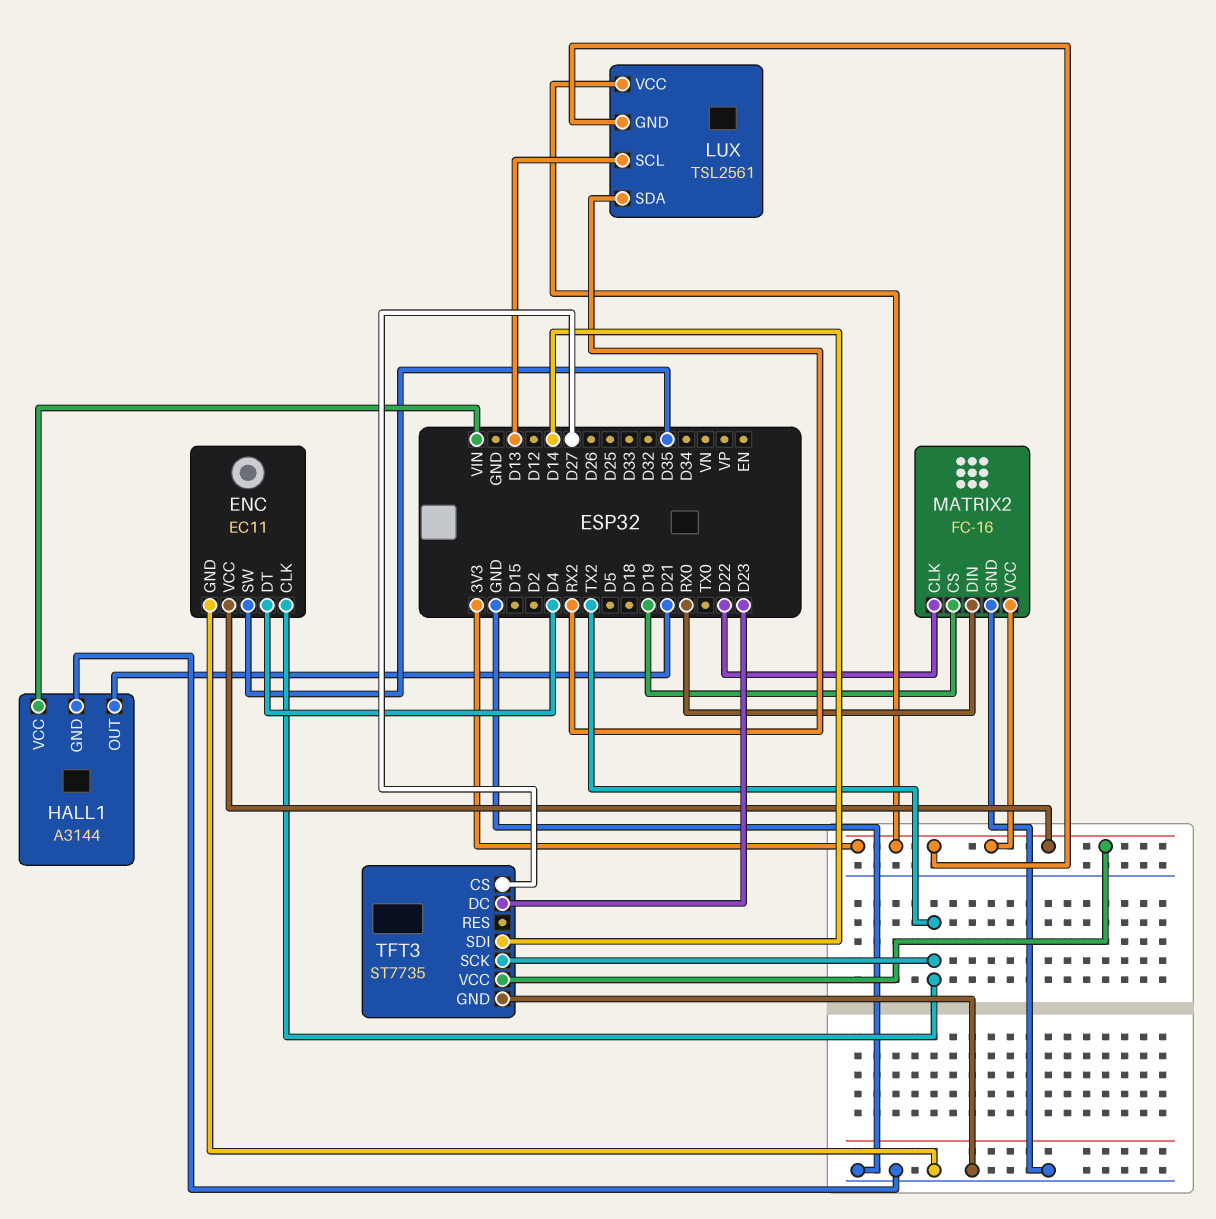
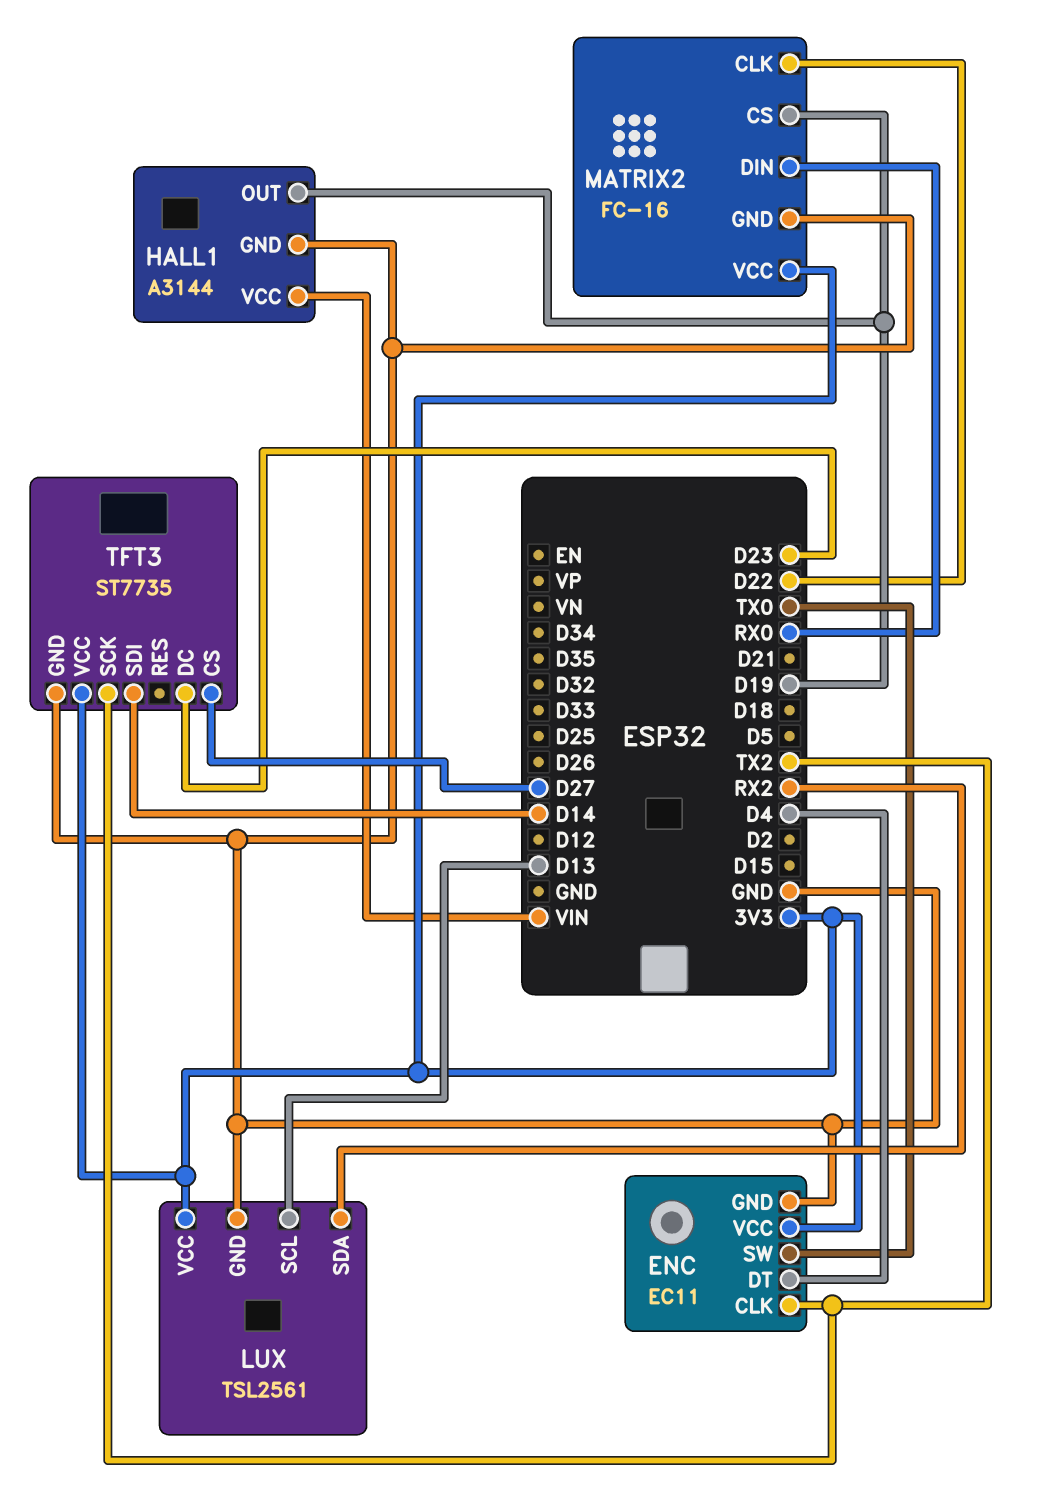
ENC pin SW: D35 -> TX0
HALL1 pin OUT: D21 -> D19
LUX pin GND: 3V3 -> GND

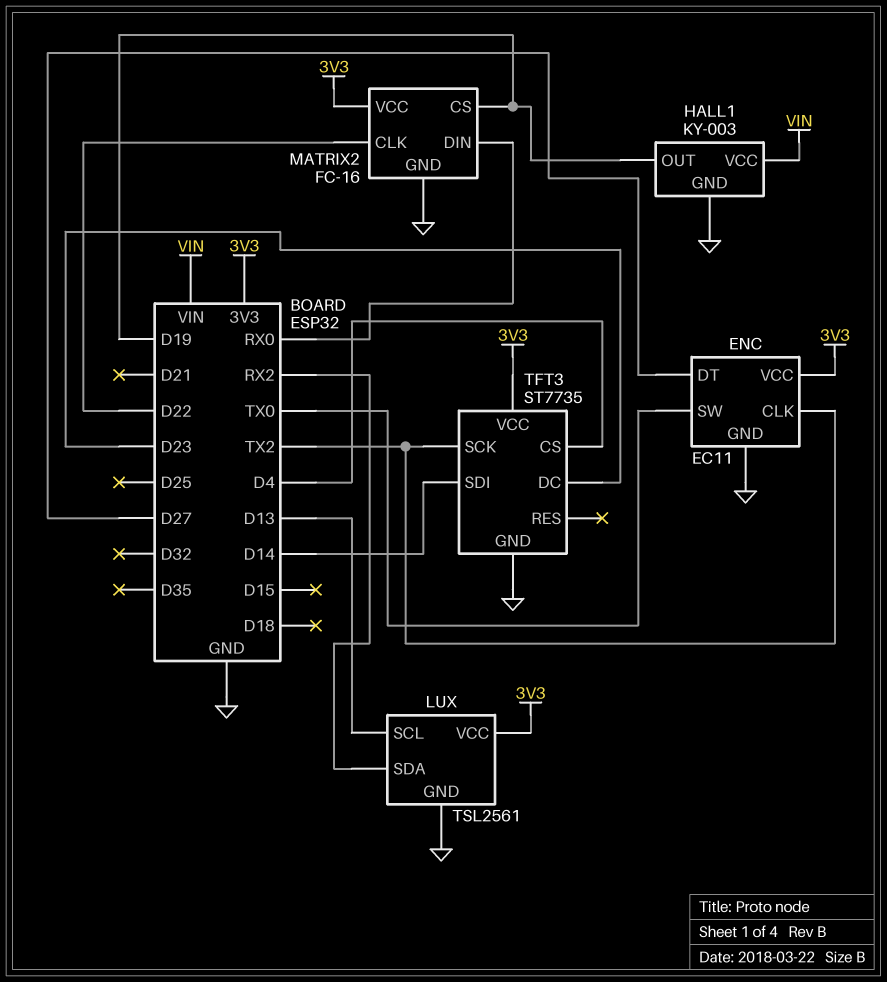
ENC pin DT: D4 -> D27
HALL1: A3144 -> KY-003
TFT3 pin CS: D27 -> D4

